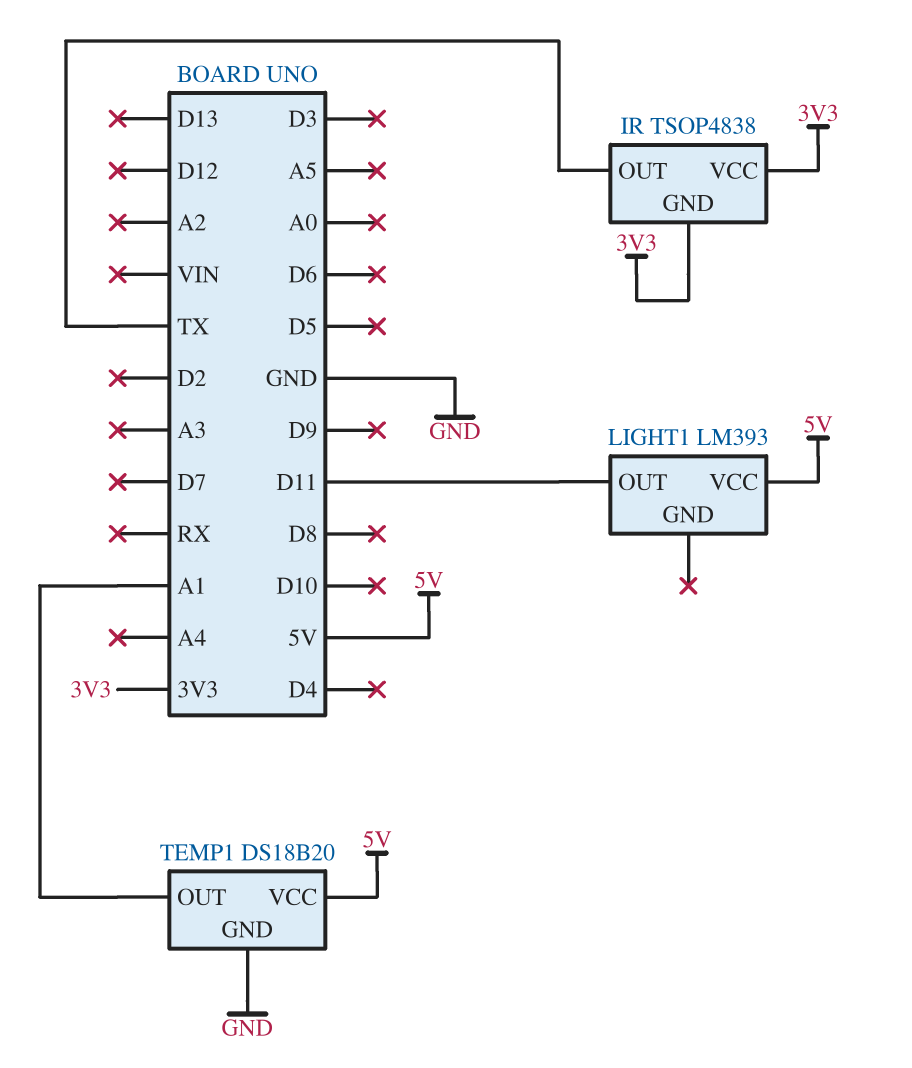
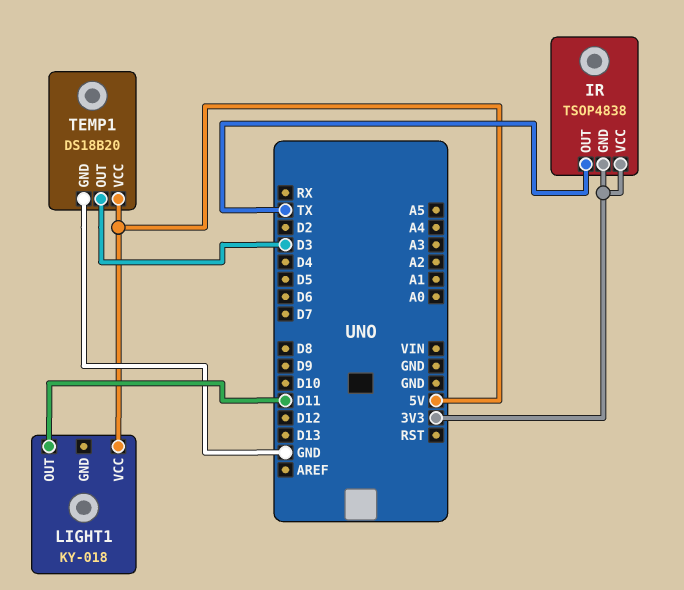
LIGHT1: LM393 -> KY-018
TEMP1 pin OUT: A1 -> D3

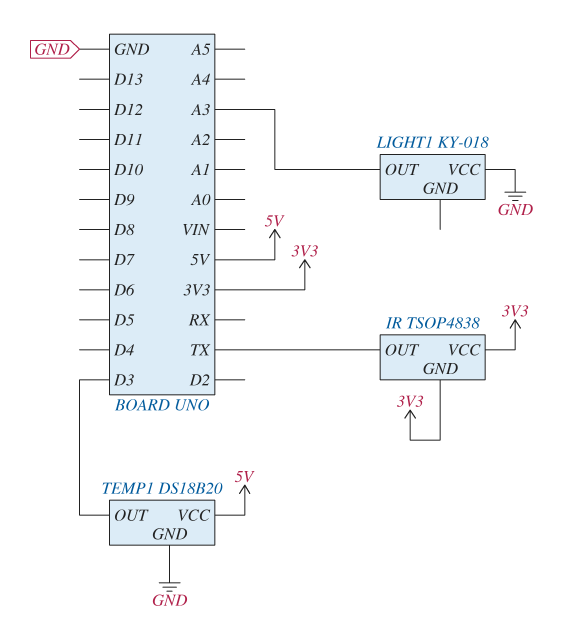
LIGHT1 pin OUT: D11 -> A3
LIGHT1 pin VCC: 5V -> GND

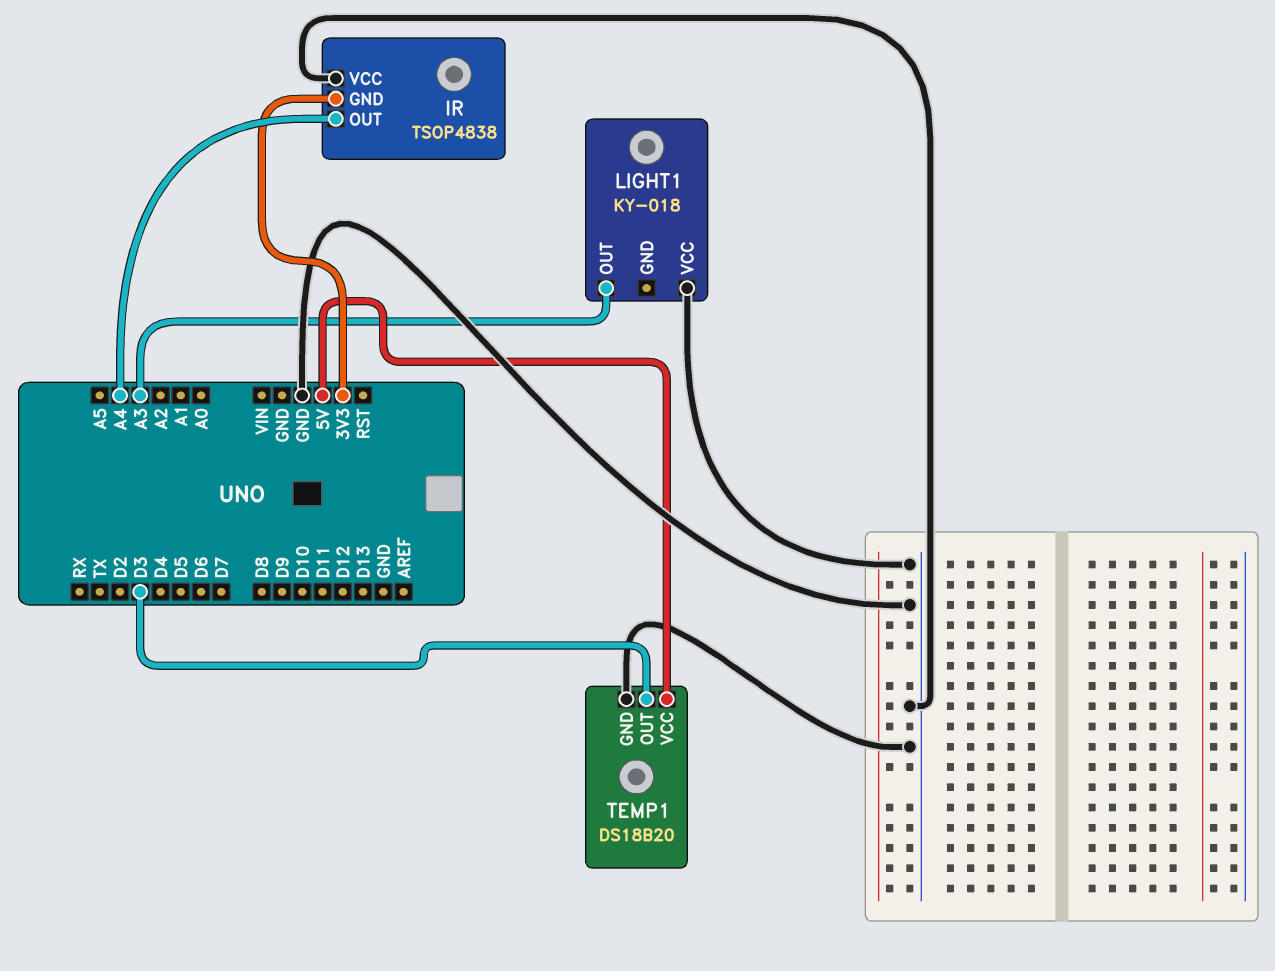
IR pin OUT: TX -> A4
IR pin VCC: 3V3 -> GND

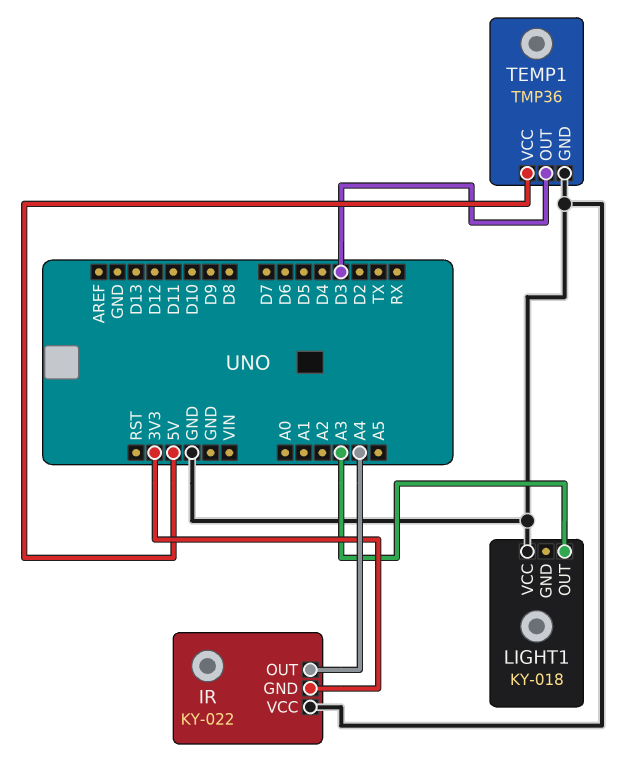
IR: TSOP4838 -> KY-022
TEMP1: DS18B20 -> TMP36

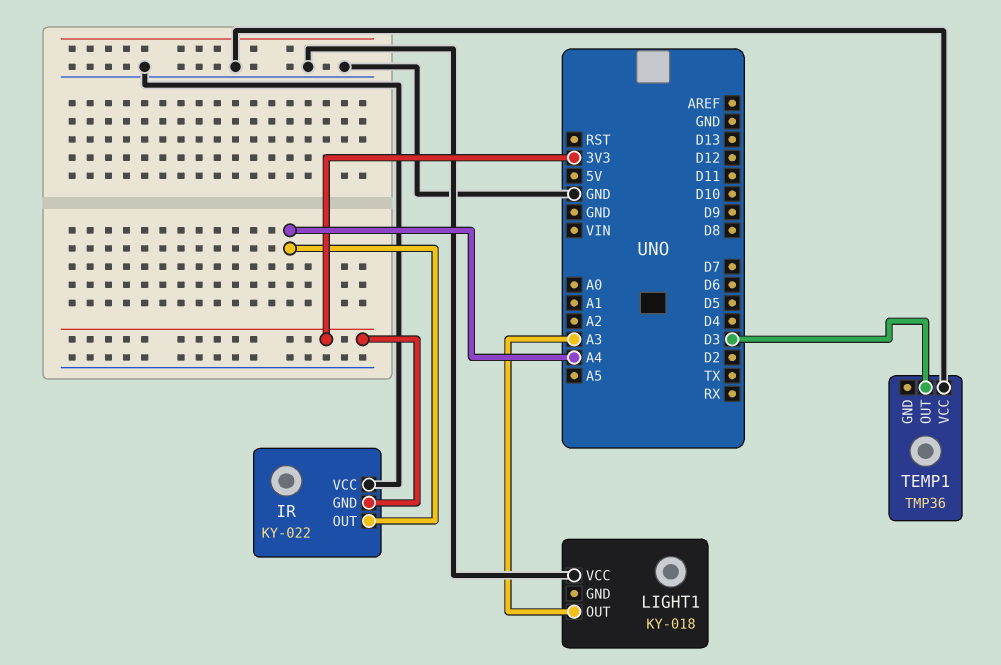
TEMP1 pin GND: GND -> none
TEMP1 pin VCC: 5V -> GND

